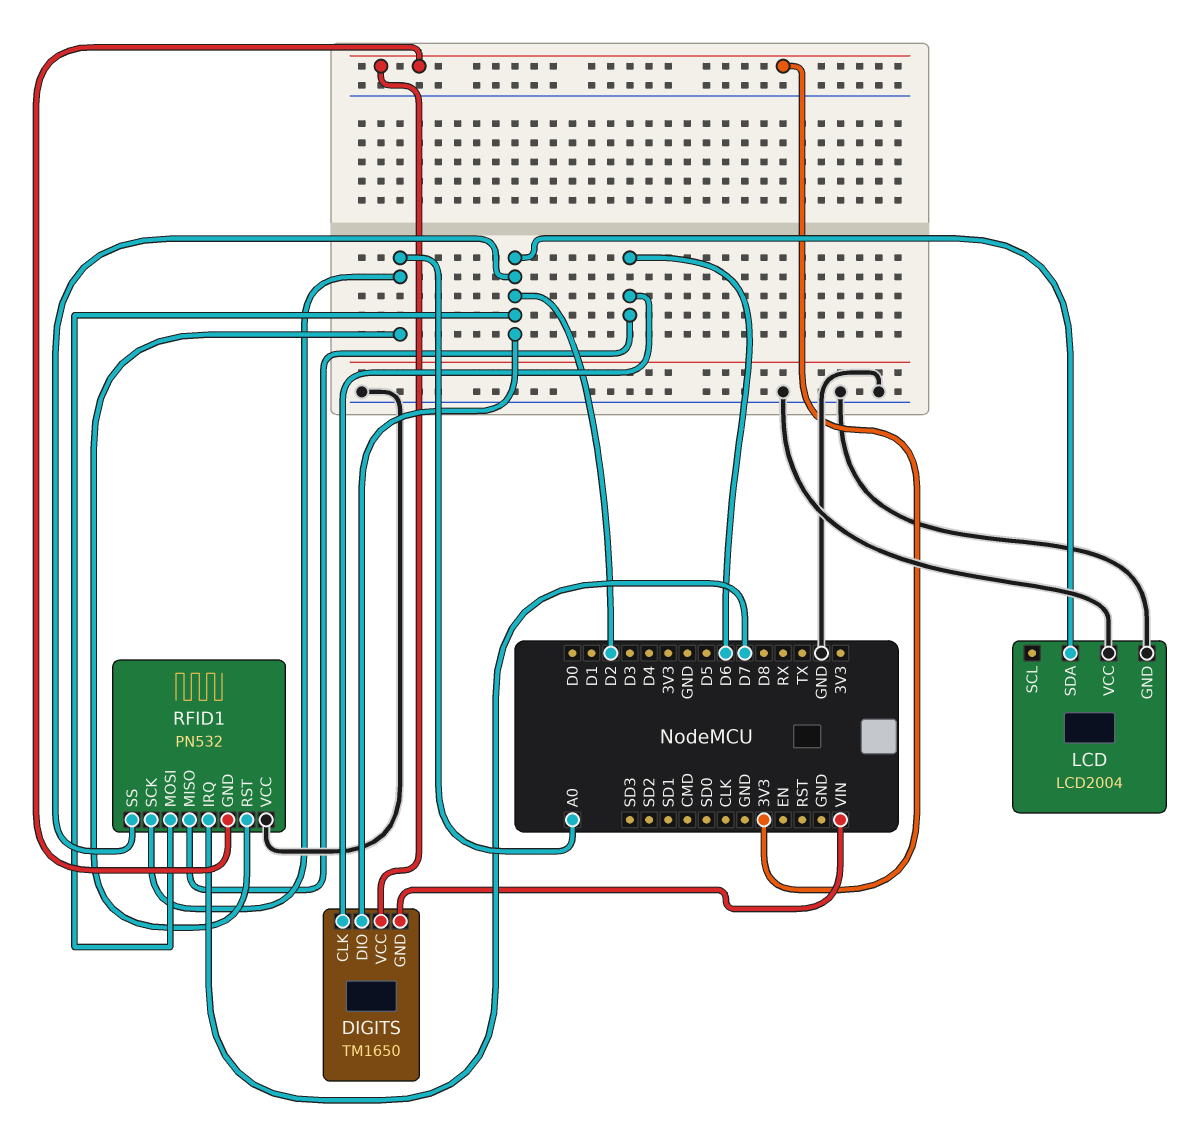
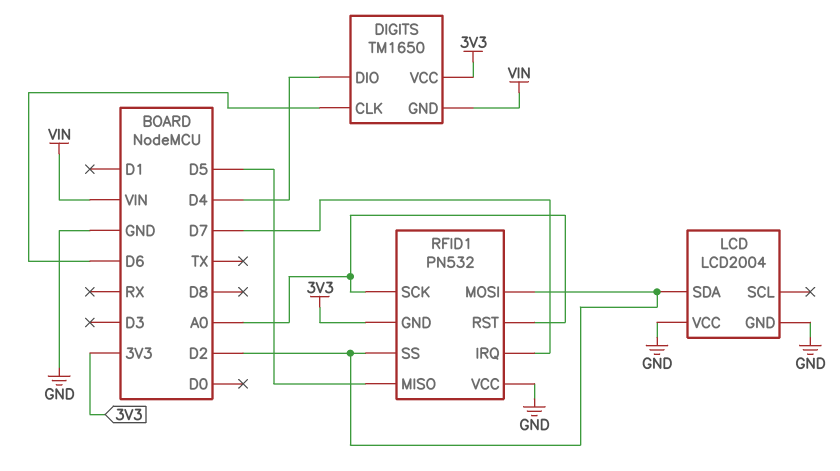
DIGITS pin DIO: D2 -> D4
RFID1 pin MISO: D6 -> D5

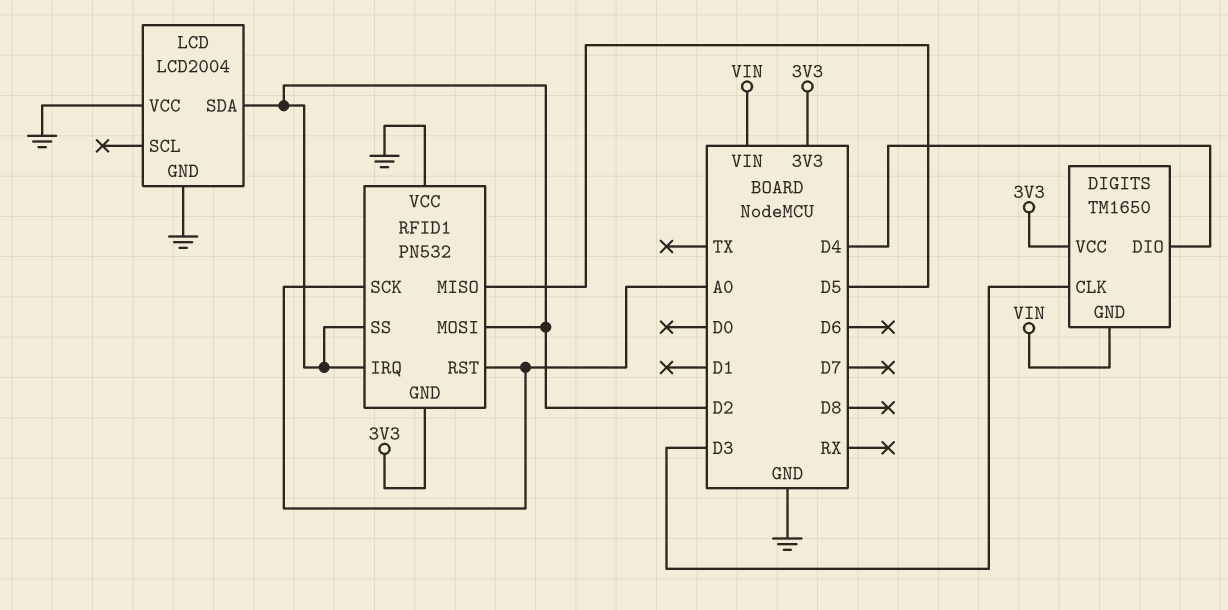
DIGITS pin CLK: D6 -> D3
RFID1 pin IRQ: D7 -> D2

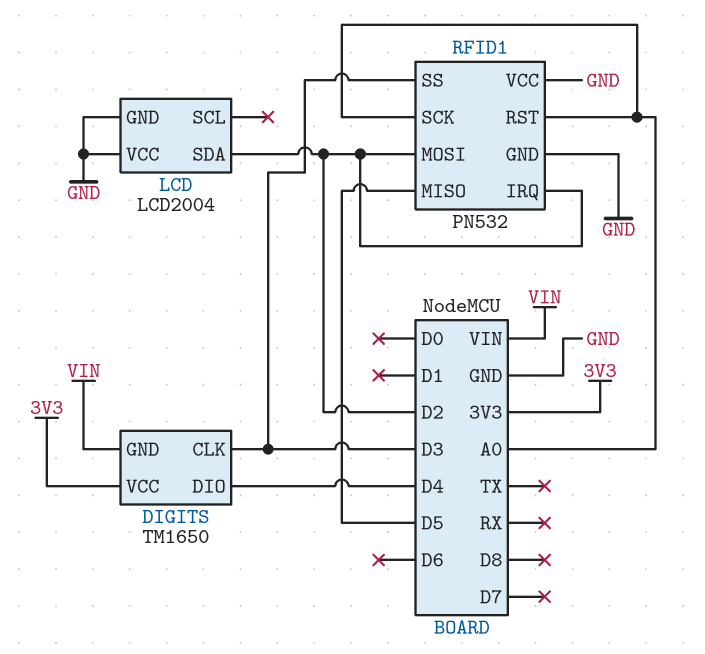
RFID1 pin GND: 3V3 -> GND
RFID1 pin SS: D2 -> D3

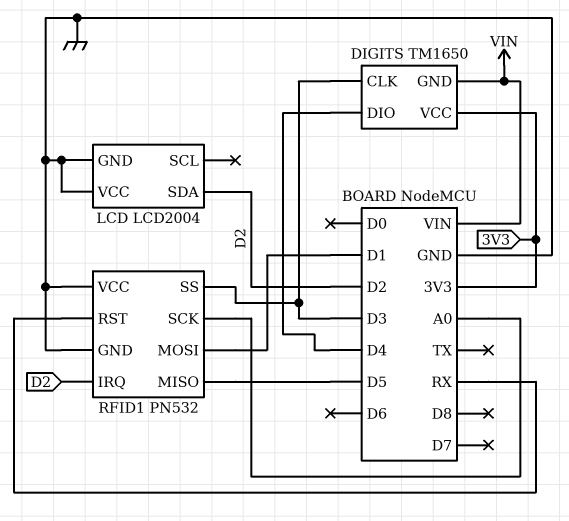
RFID1 pin MOSI: D2 -> D1
RFID1 pin RST: A0 -> RX

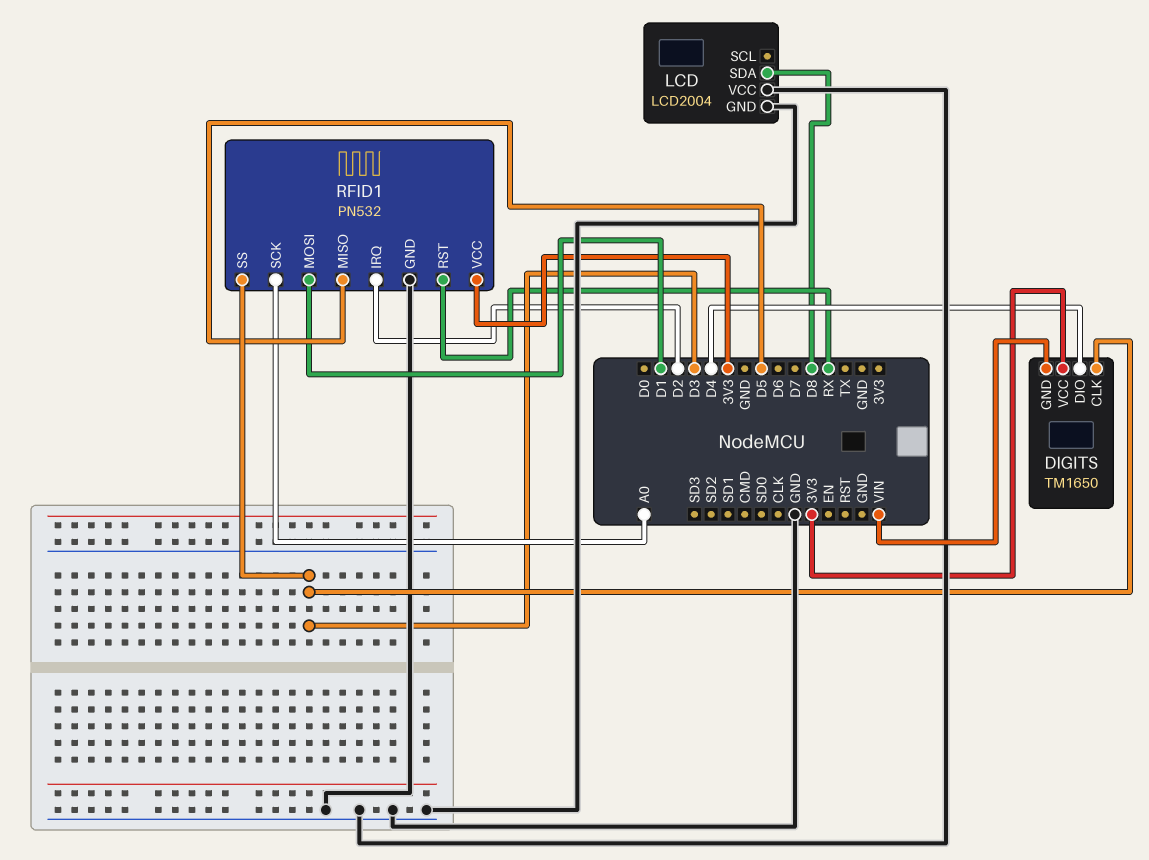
LCD pin SDA: D2 -> D8
RFID1 pin VCC: GND -> 3V3

